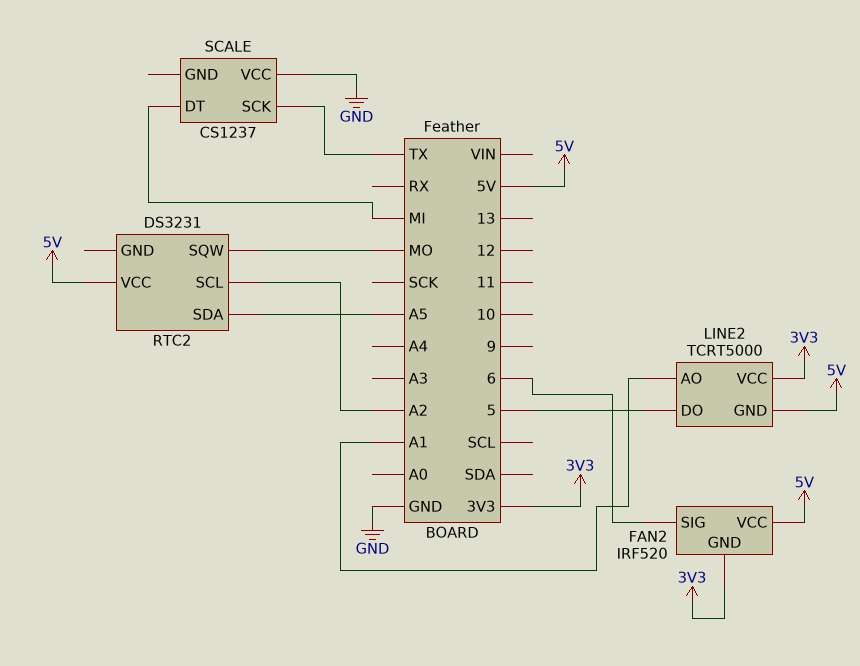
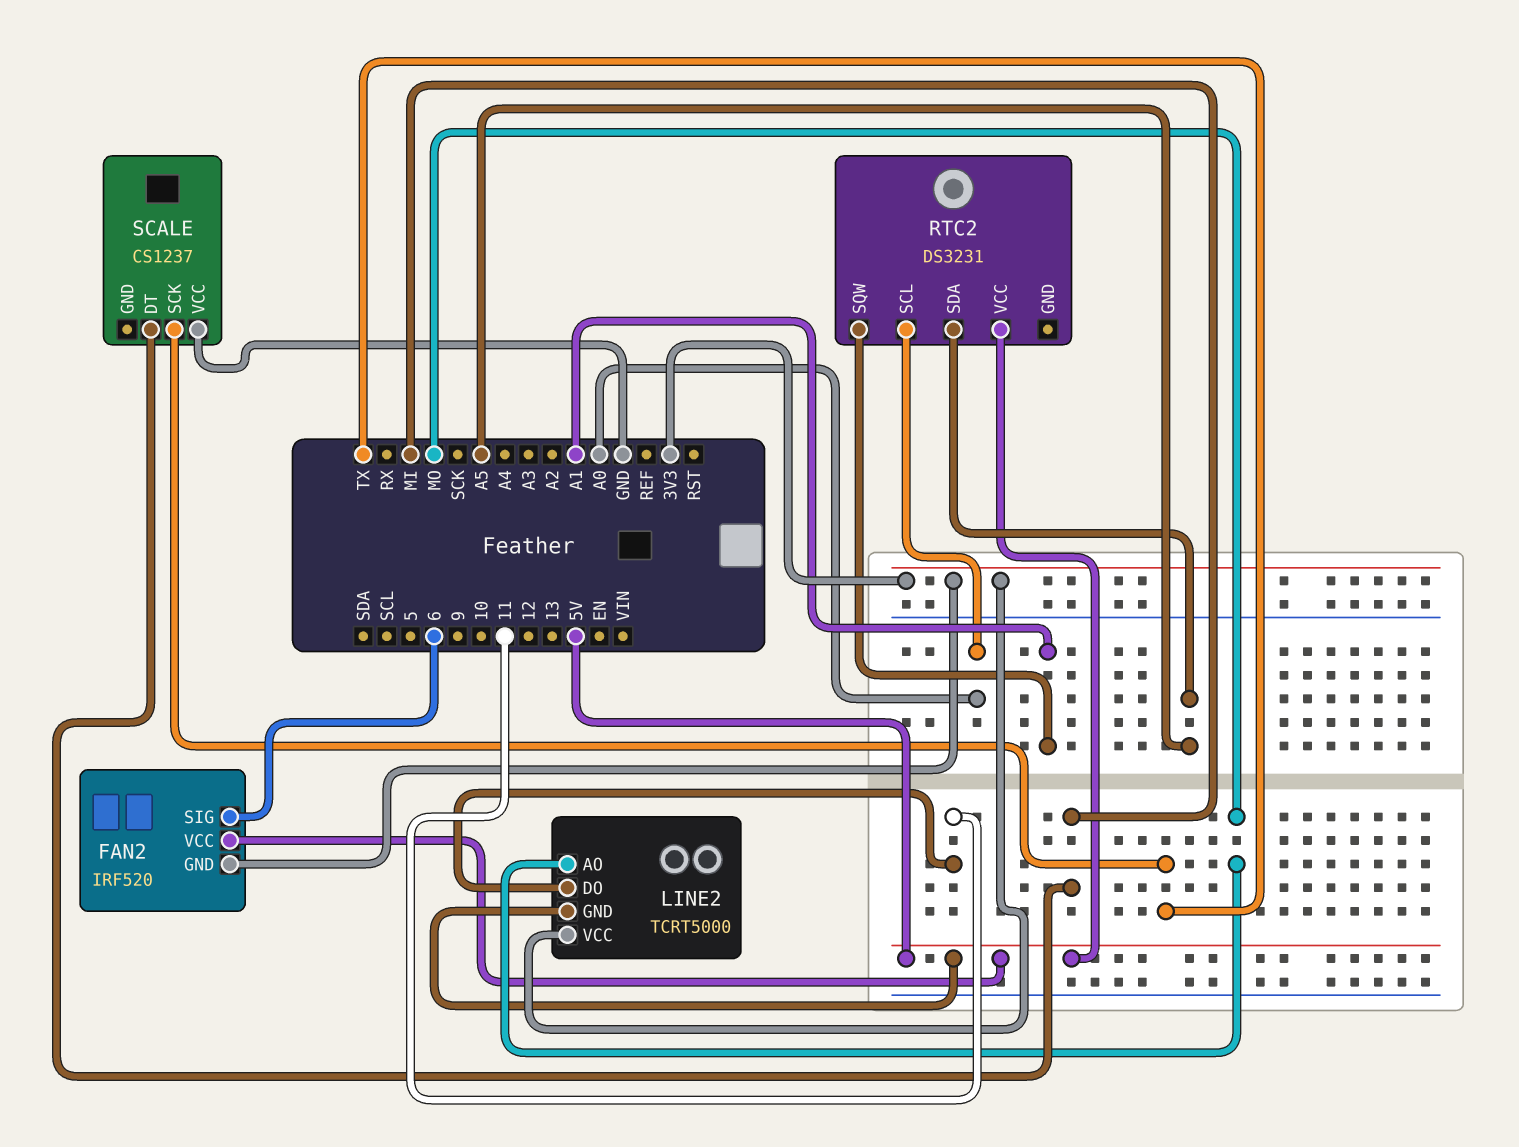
LINE2 pin AO: A1 -> MO
LINE2 pin DO: 5 -> 11
RTC2 pin SCL: A2 -> A0
RTC2 pin SQW: MO -> A1

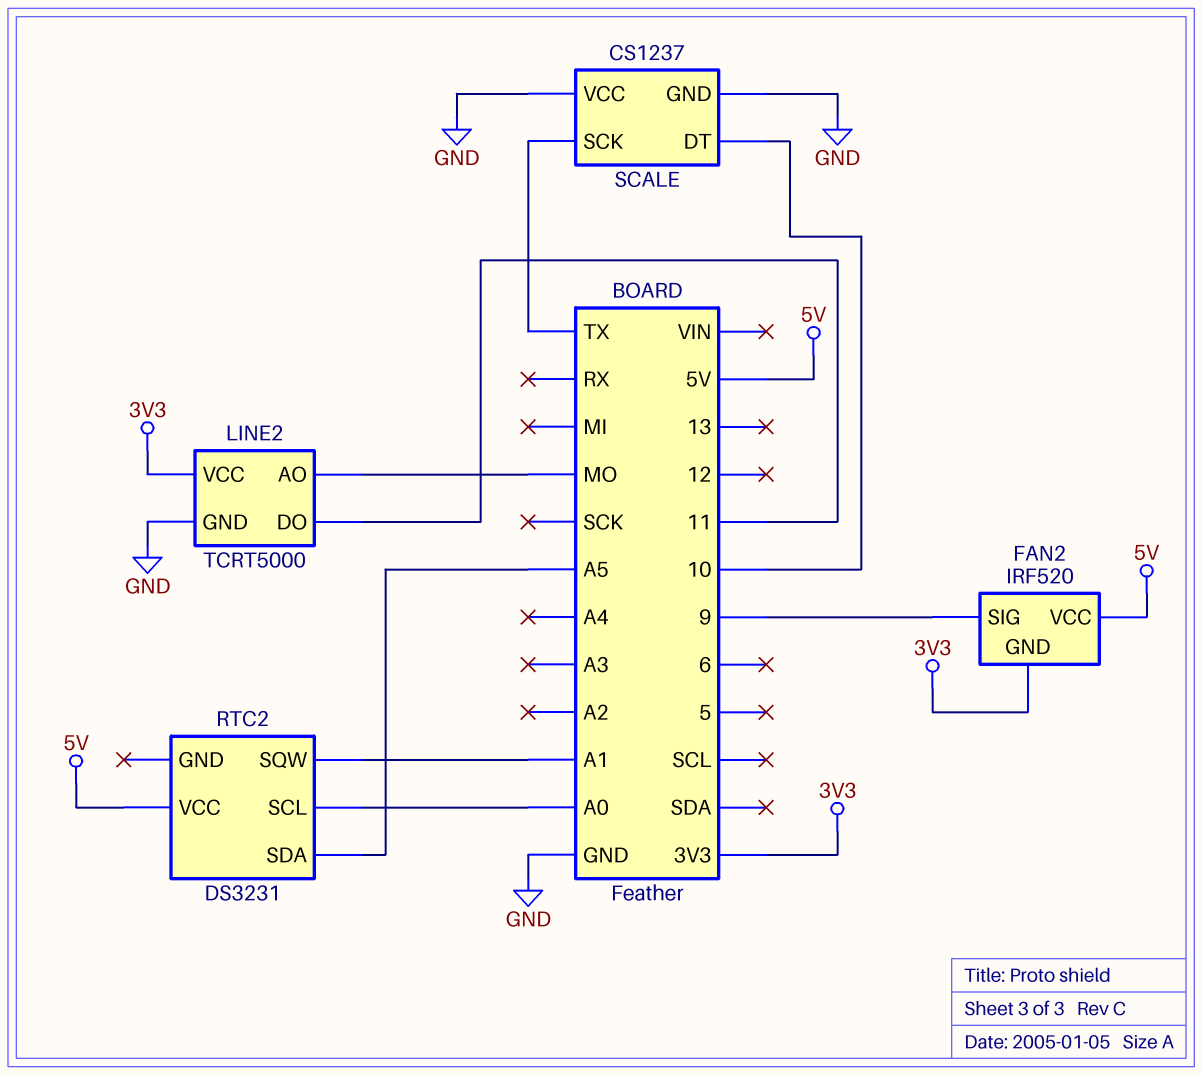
FAN2 pin SIG: 6 -> 9
LINE2 pin GND: 5V -> GND
SCALE pin DT: MI -> 10
SCALE pin GND: none -> GND

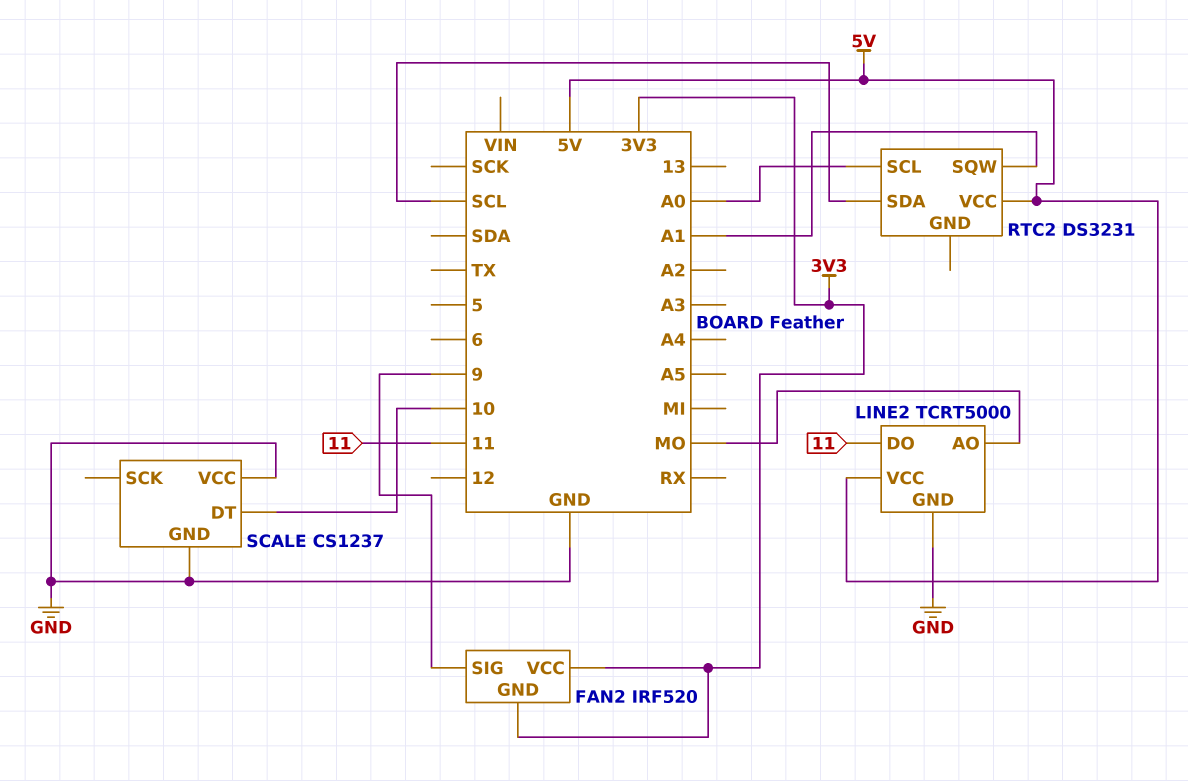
FAN2 pin VCC: 5V -> 3V3
LINE2 pin VCC: 3V3 -> 5V
RTC2 pin SDA: A5 -> SCL
SCALE pin SCK: TX -> none

